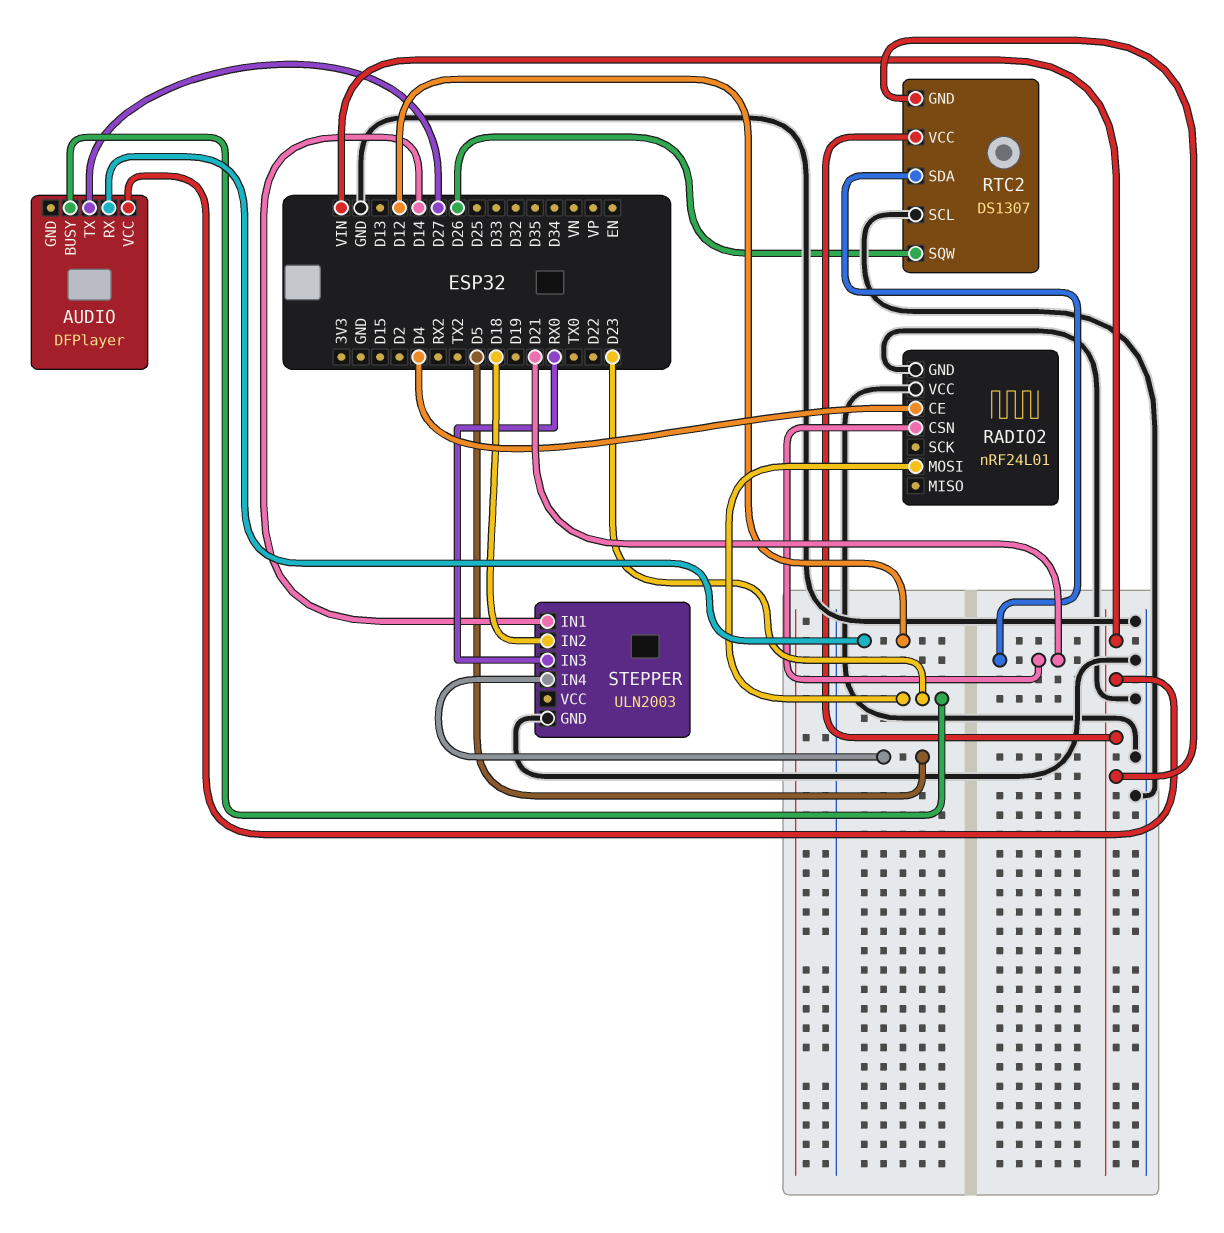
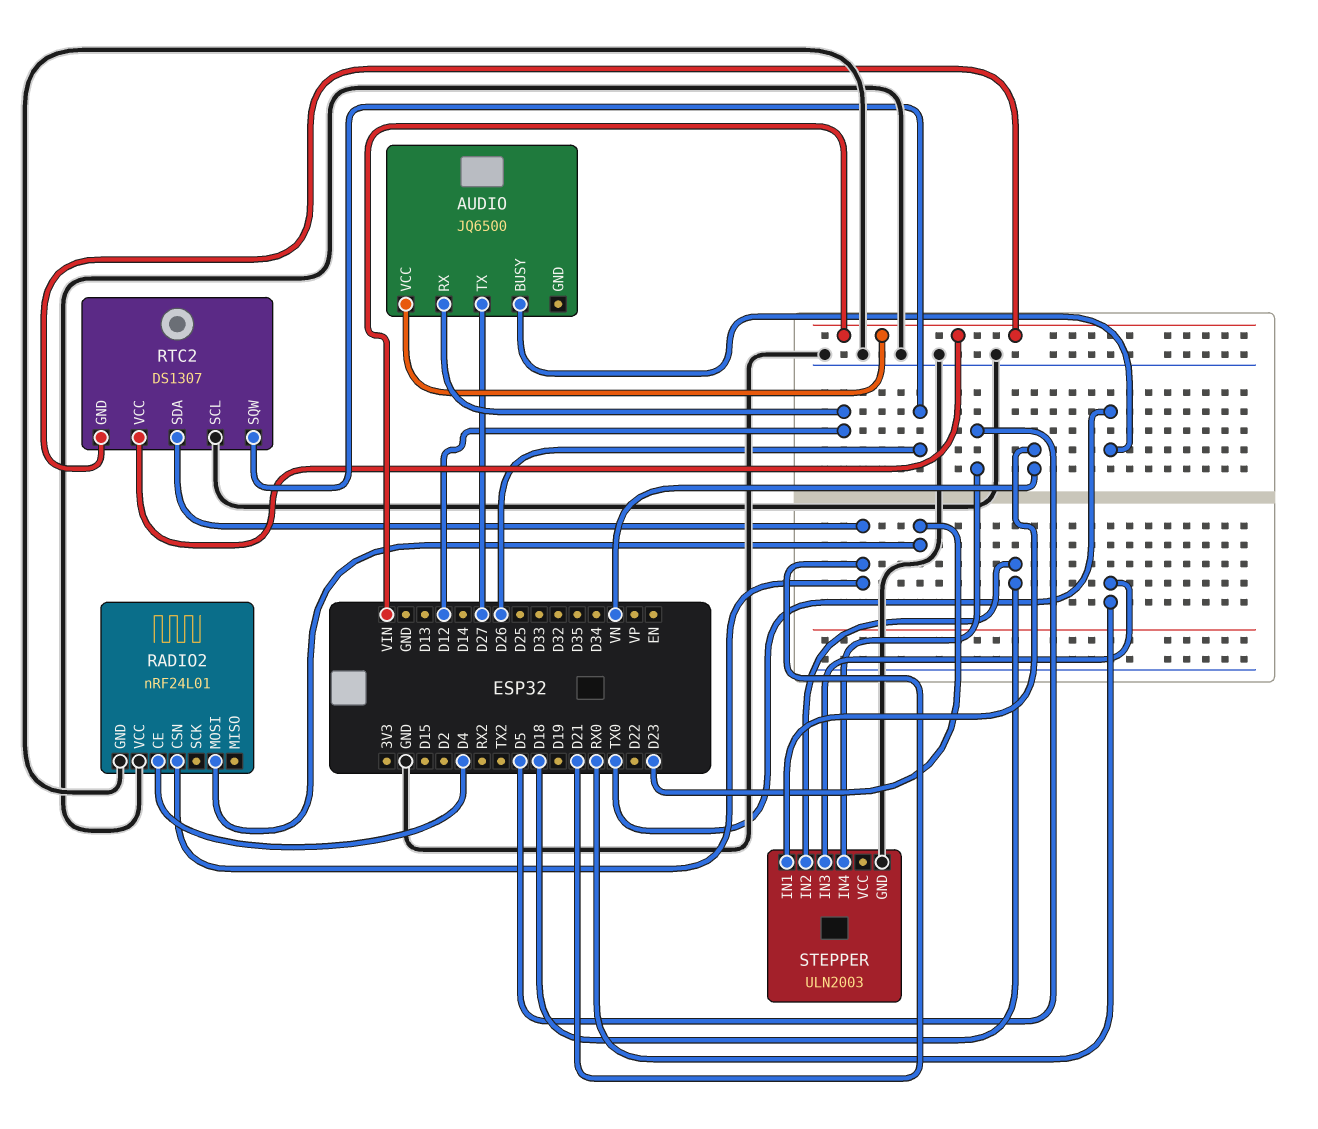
AUDIO: DFPlayer -> JQ6500
AUDIO pin BUSY: D23 -> TX0
STEPPER pin IN1: D14 -> VN

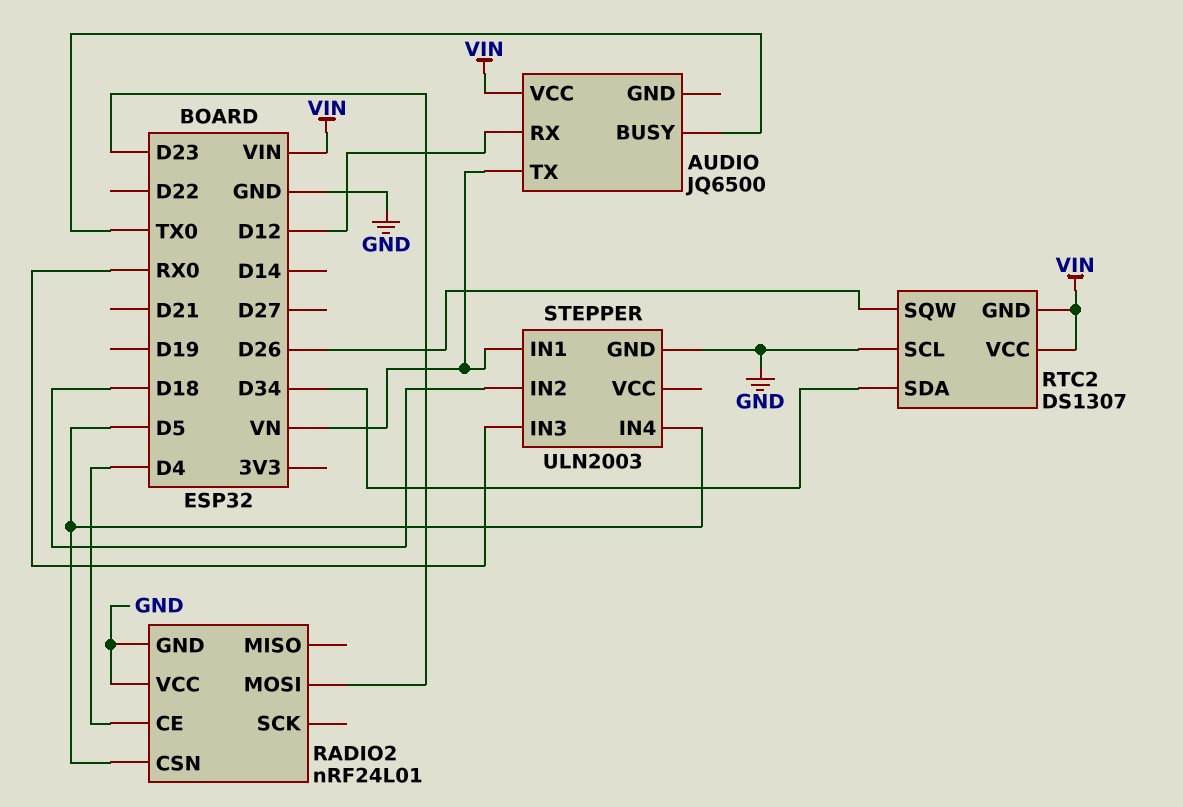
AUDIO pin TX: D27 -> VN
RADIO2 pin CSN: D21 -> D5
RTC2 pin SDA: D21 -> D34

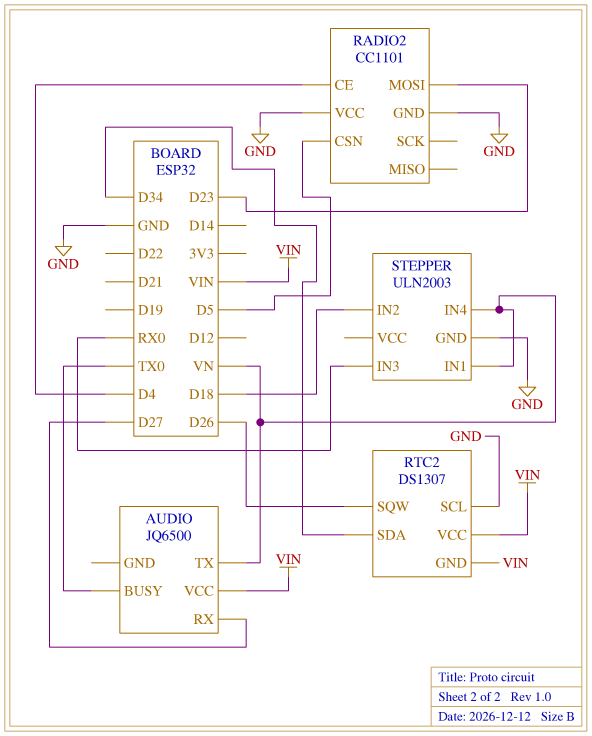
AUDIO pin RX: D12 -> D27
RADIO2: nRF24L01 -> CC1101
STEPPER pin IN4: D5 -> VN

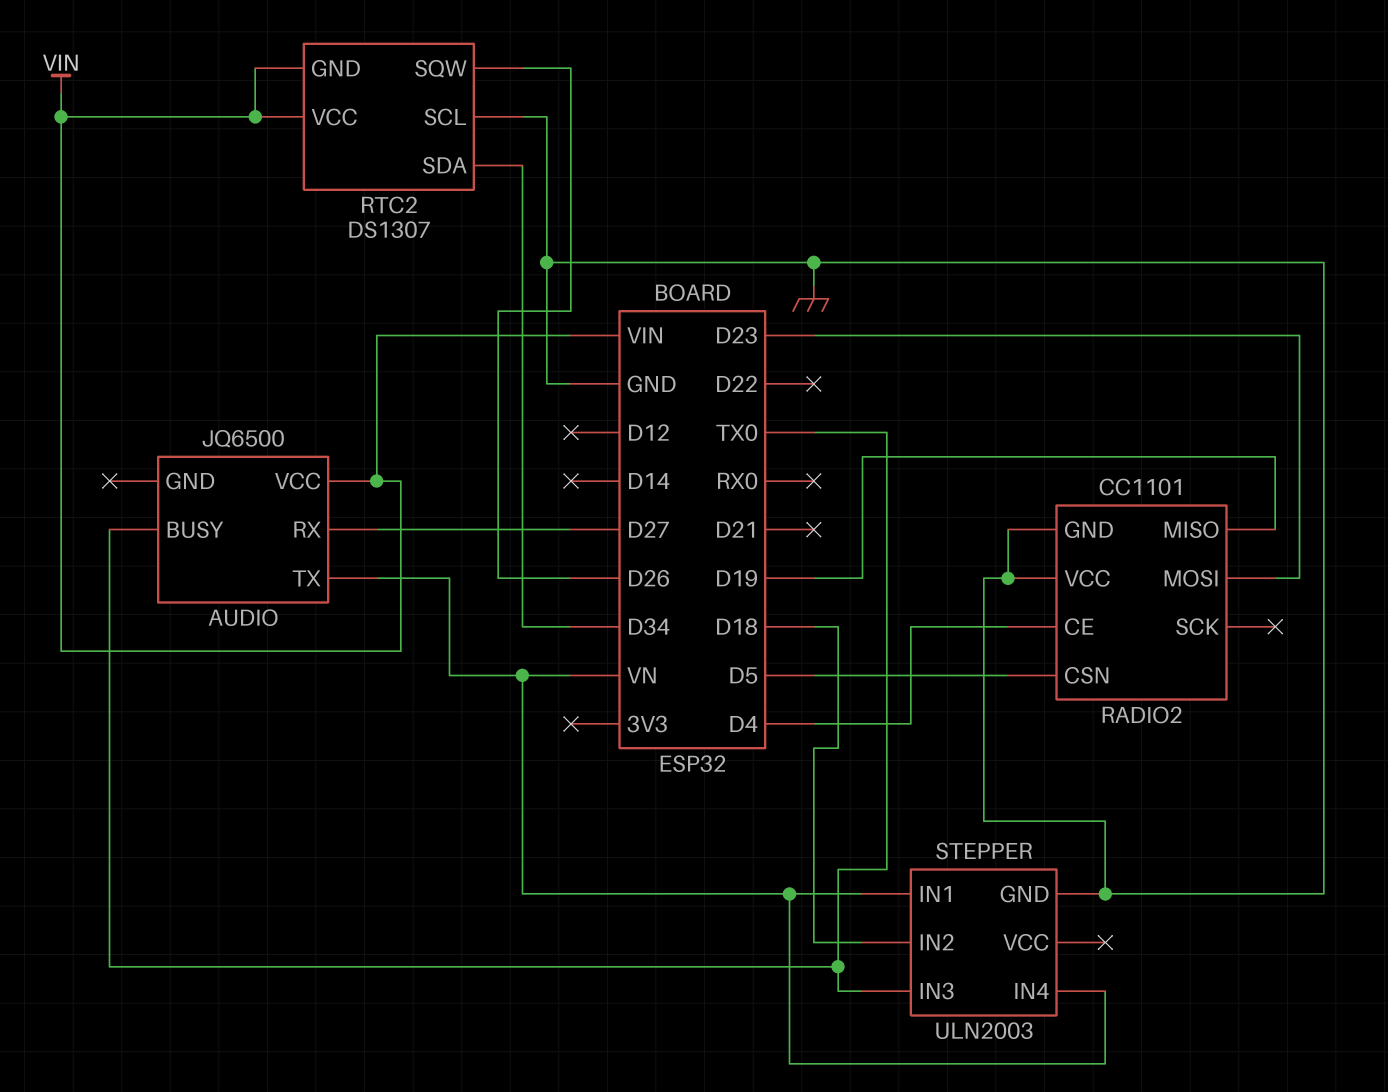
RADIO2 pin MISO: none -> D19
STEPPER pin IN3: RX0 -> TX0

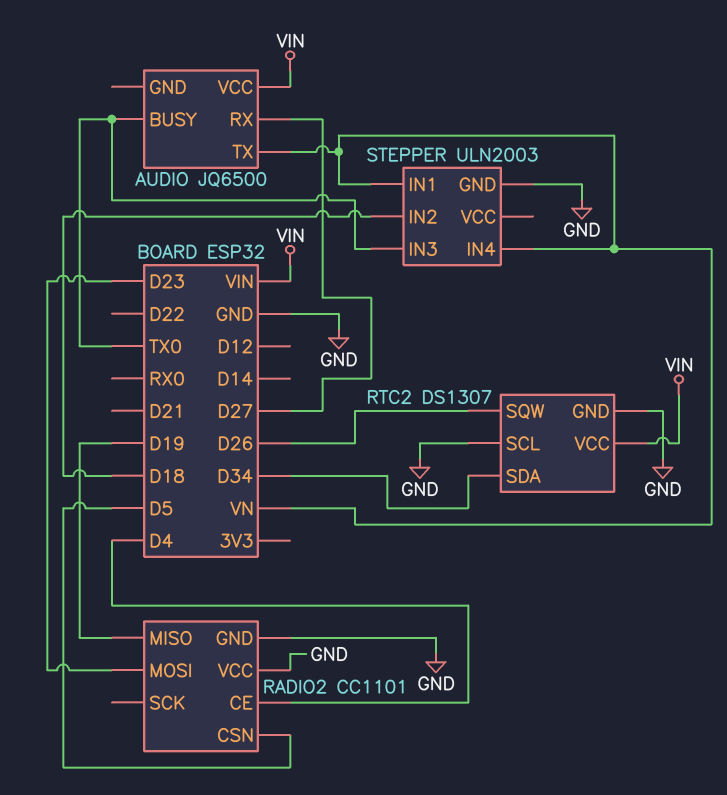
RTC2 pin GND: VIN -> GND

